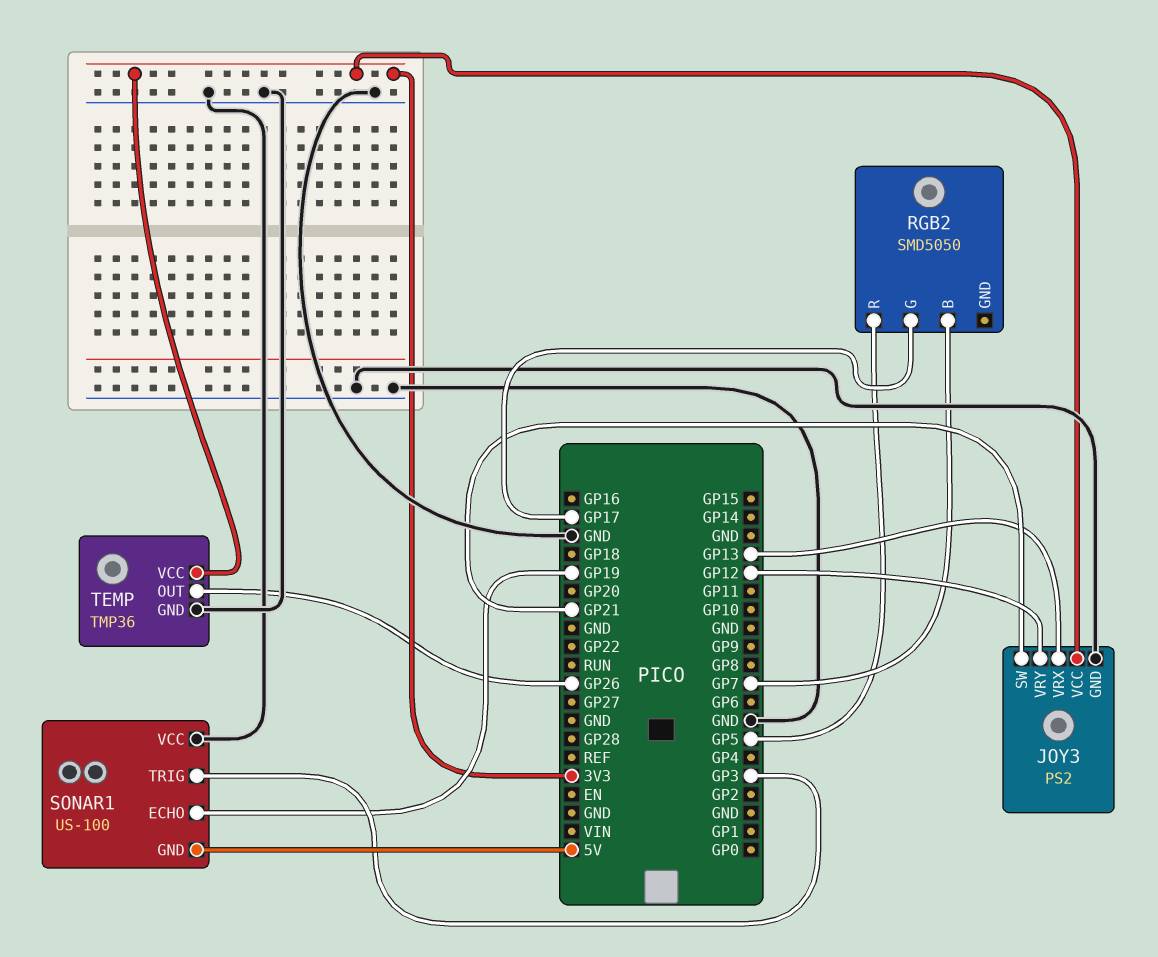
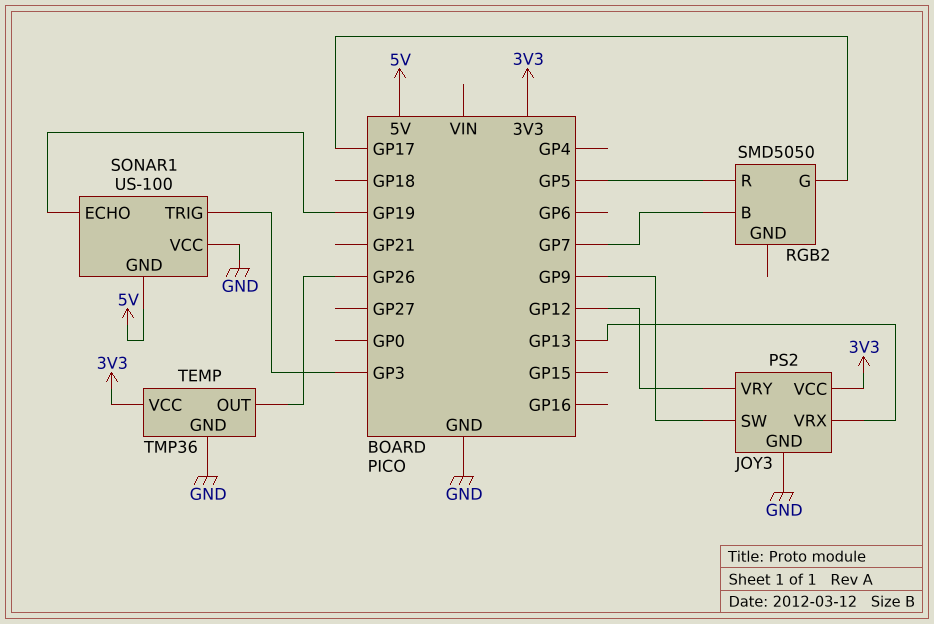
JOY3 pin SW: GP21 -> GP9

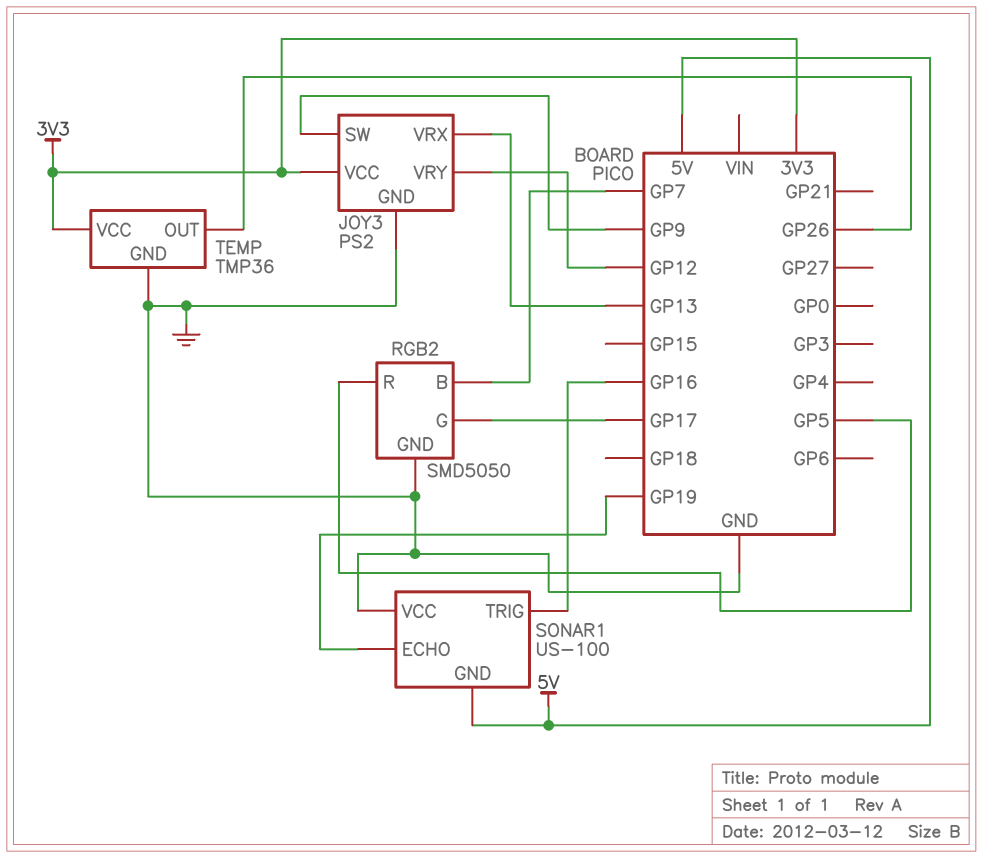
RGB2 pin GND: none -> GND
SONAR1 pin TRIG: GP3 -> GP16

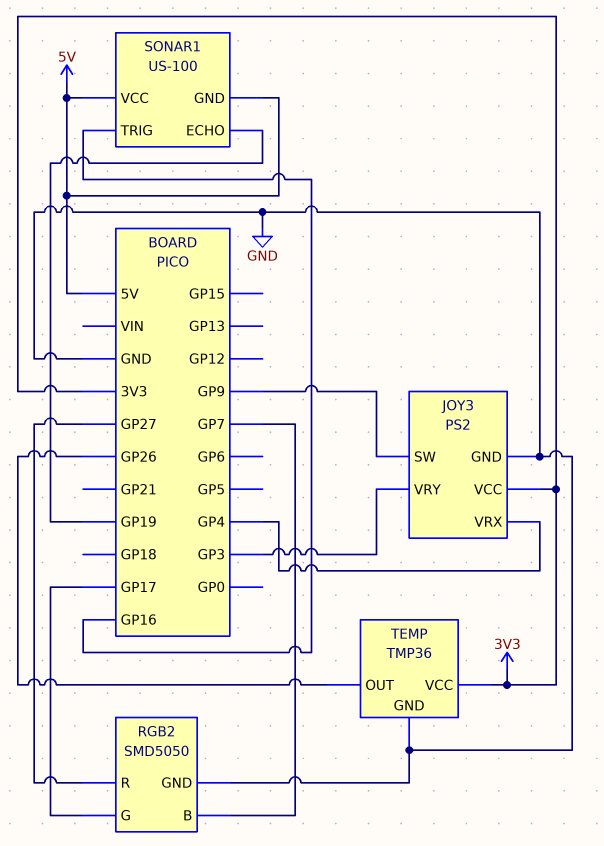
JOY3 pin VRX: GP13 -> GP4
JOY3 pin VRY: GP12 -> GP3
RGB2 pin R: GP5 -> GP27
SONAR1 pin VCC: GND -> 5V

